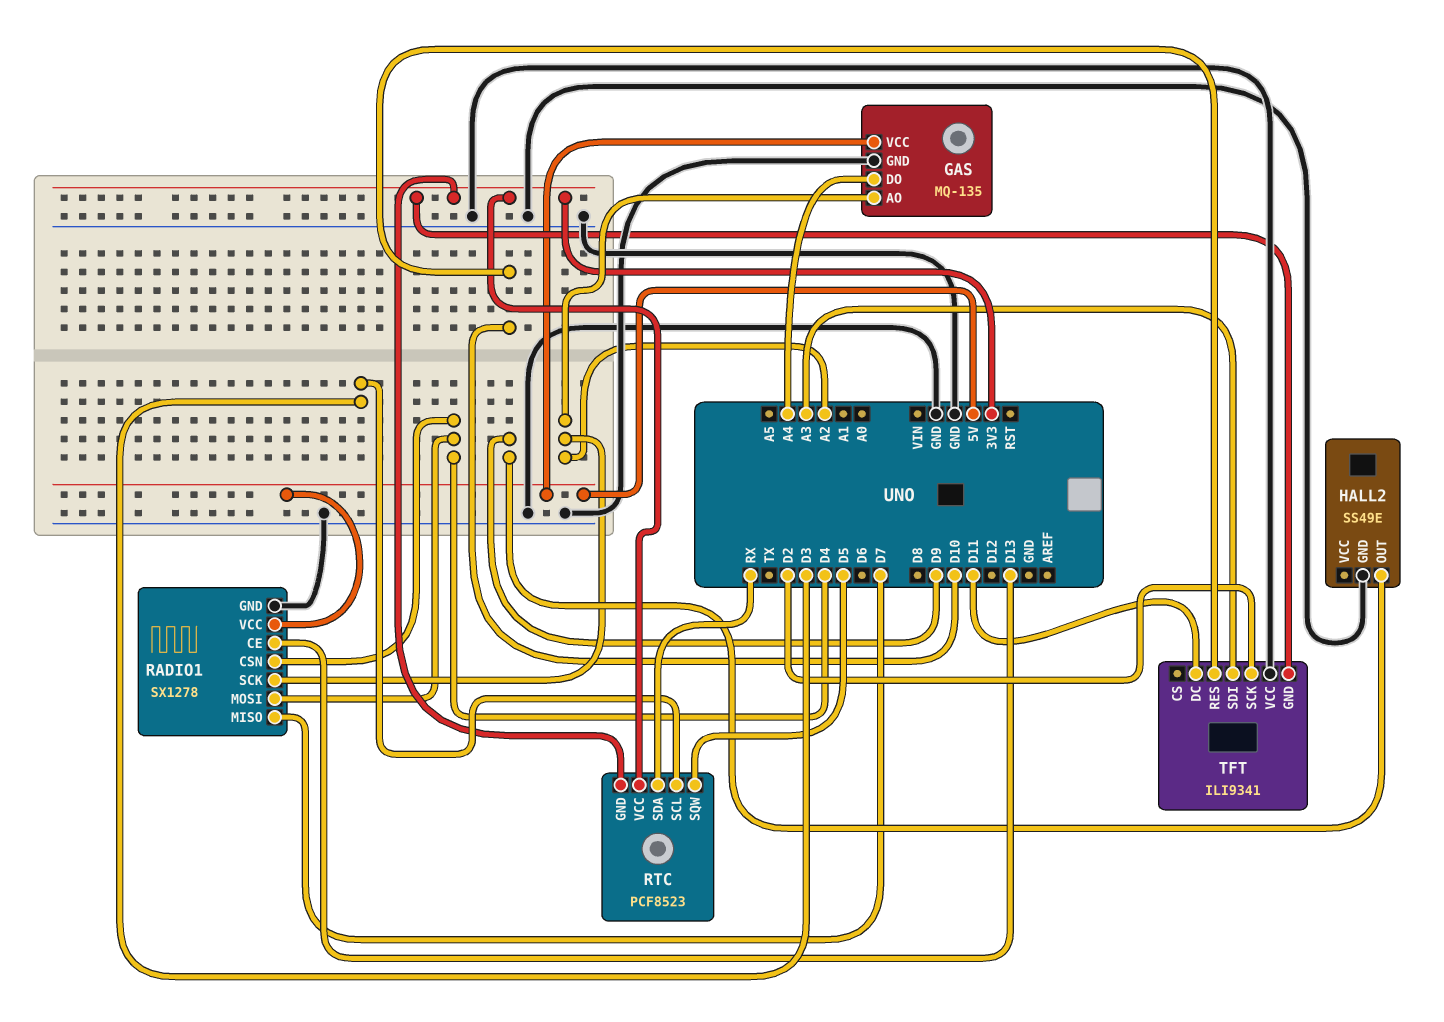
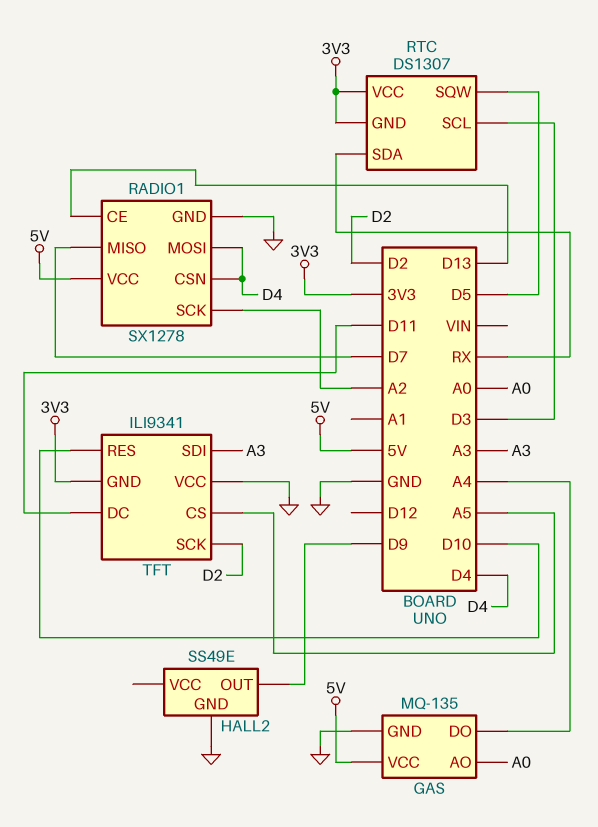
GAS pin AO: A2 -> A0
RTC: PCF8523 -> DS1307
TFT pin CS: none -> A5

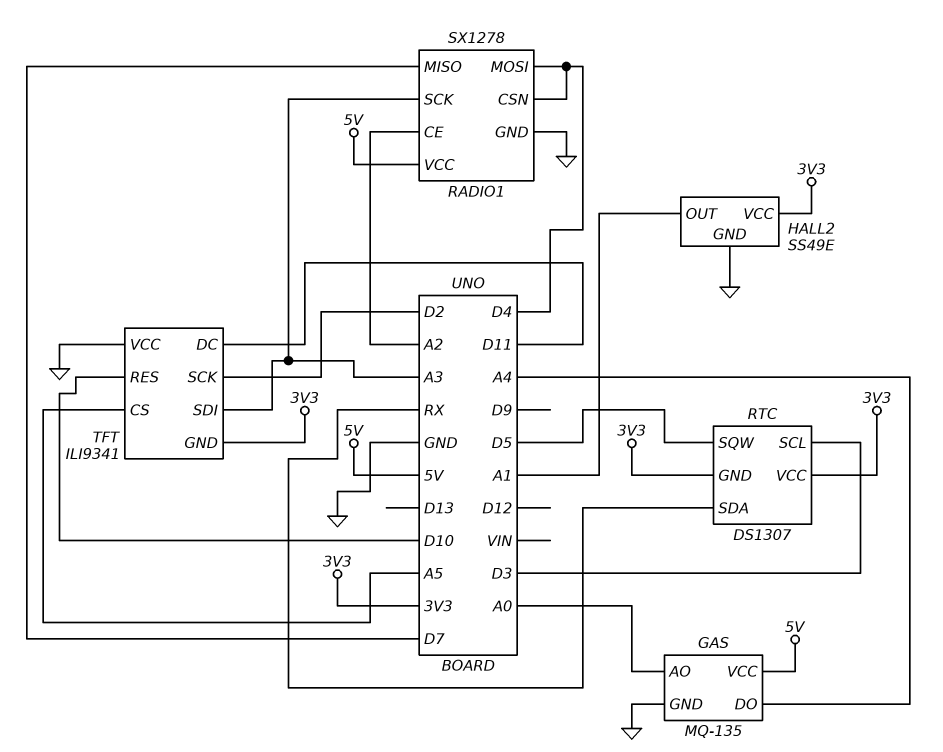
HALL2 pin OUT: D9 -> A1
HALL2 pin VCC: none -> 3V3
RADIO1 pin CE: D13 -> A2
RADIO1 pin SCK: A2 -> A3

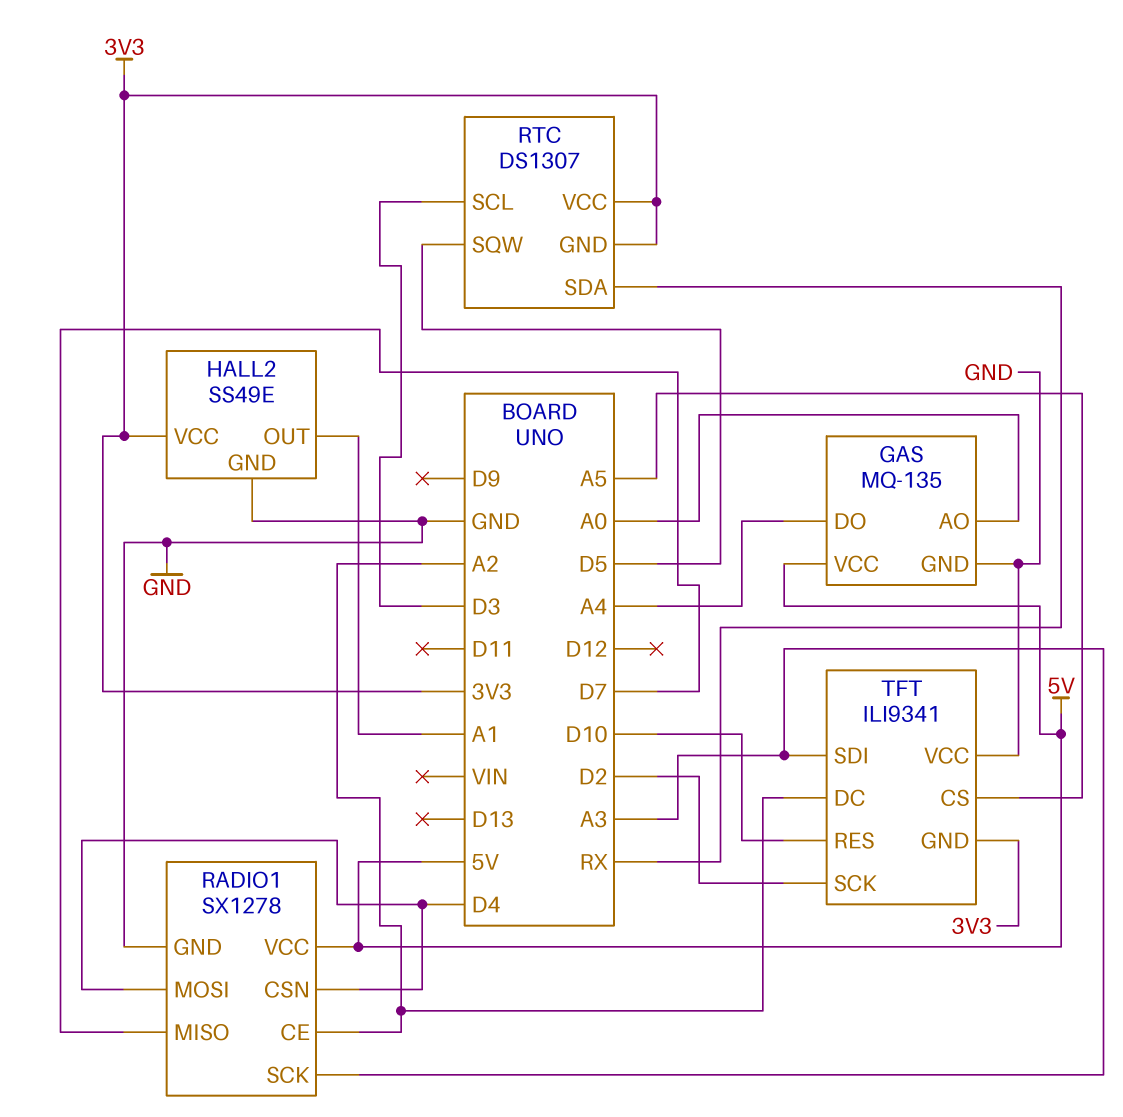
TFT pin DC: D11 -> A2

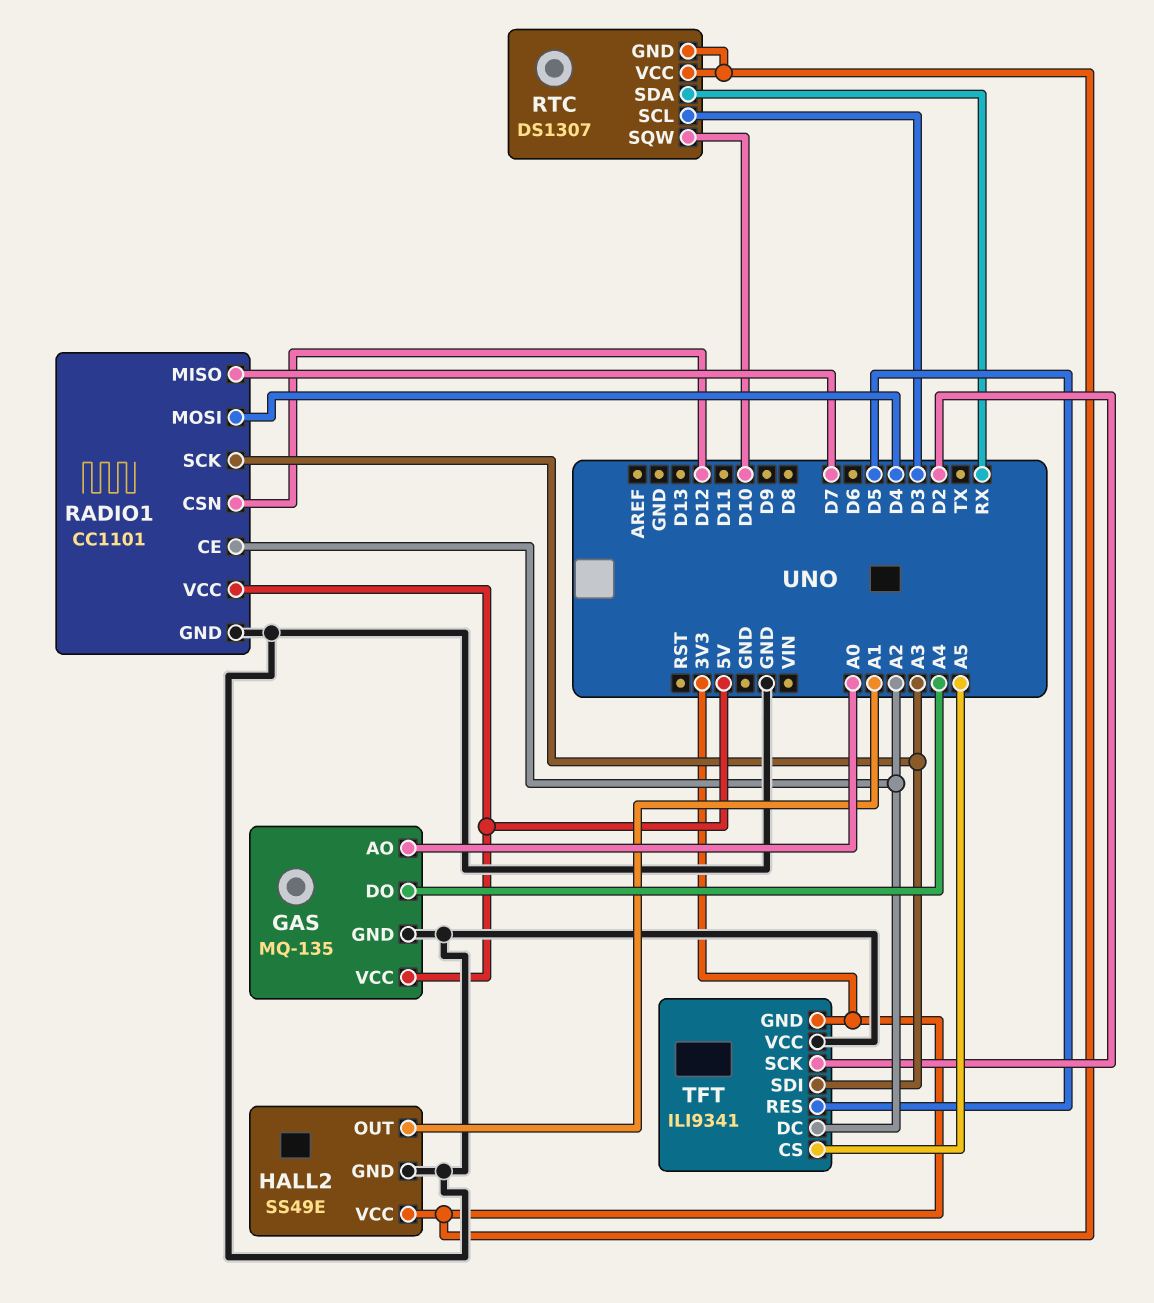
RADIO1: SX1278 -> CC1101
RADIO1 pin CSN: D4 -> D12
RTC pin SQW: D5 -> D10
TFT pin RES: D10 -> D5

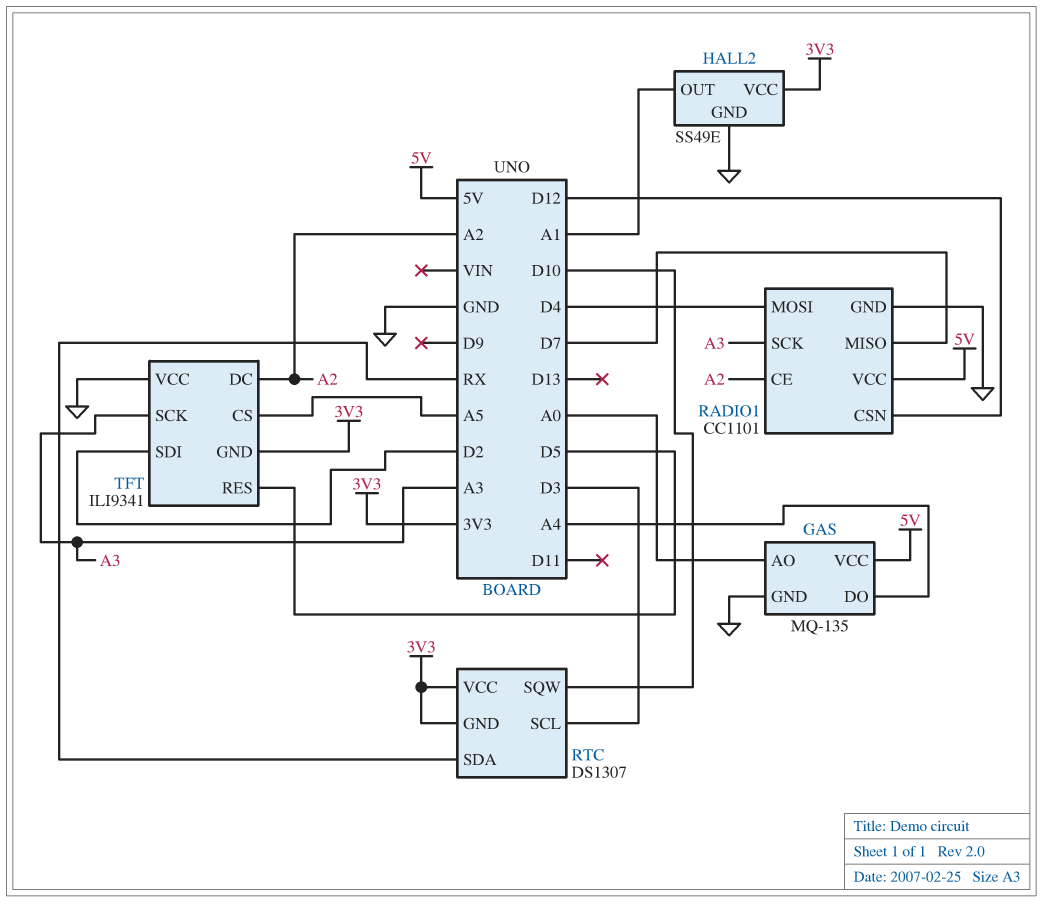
TFT pin SCK: D2 -> A3
TFT pin SDI: A3 -> D2

